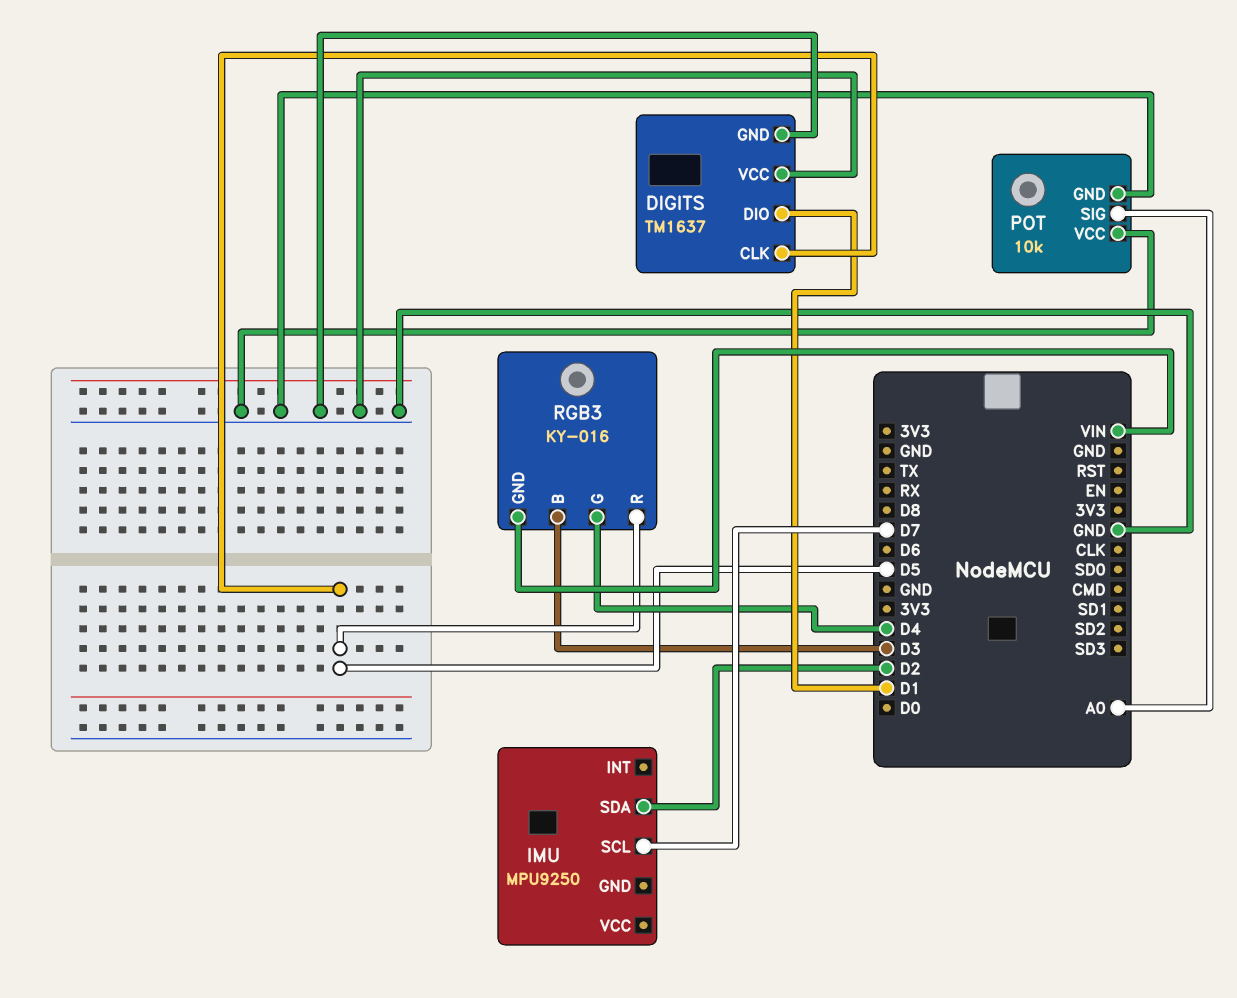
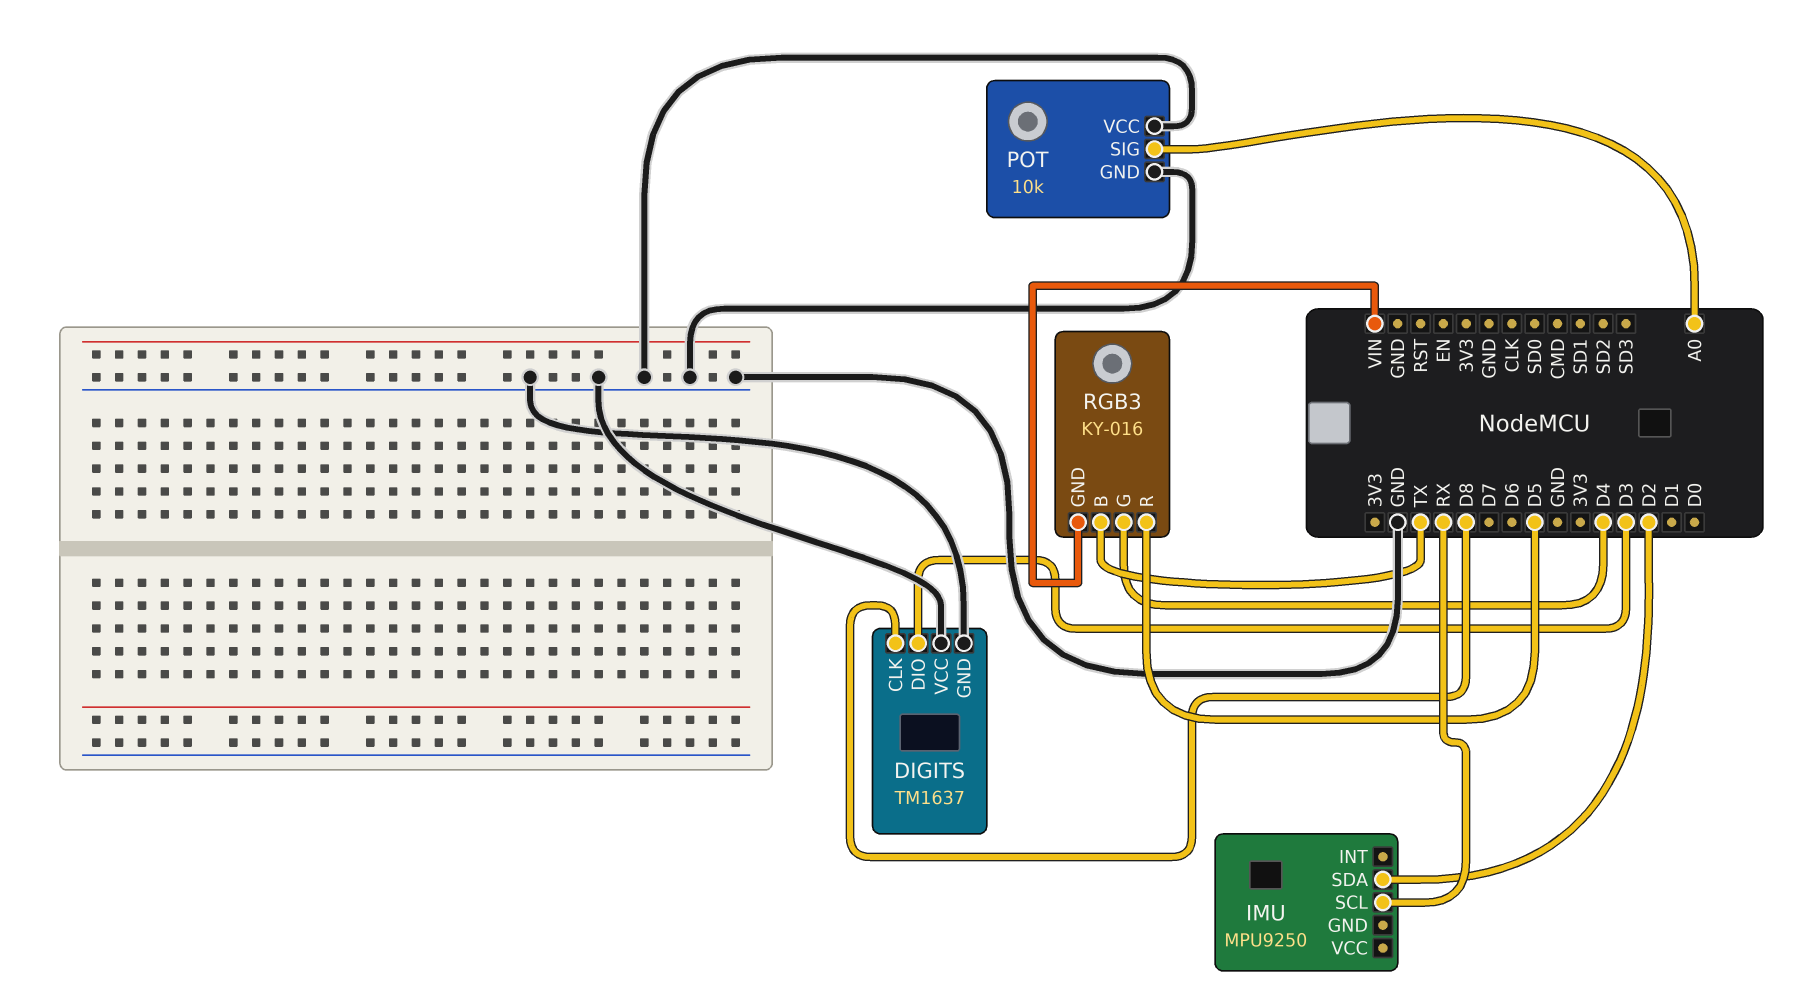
DIGITS pin CLK: D5 -> D8
DIGITS pin DIO: D1 -> D3
IMU pin SCL: D7 -> RX
RGB3 pin B: D3 -> TX

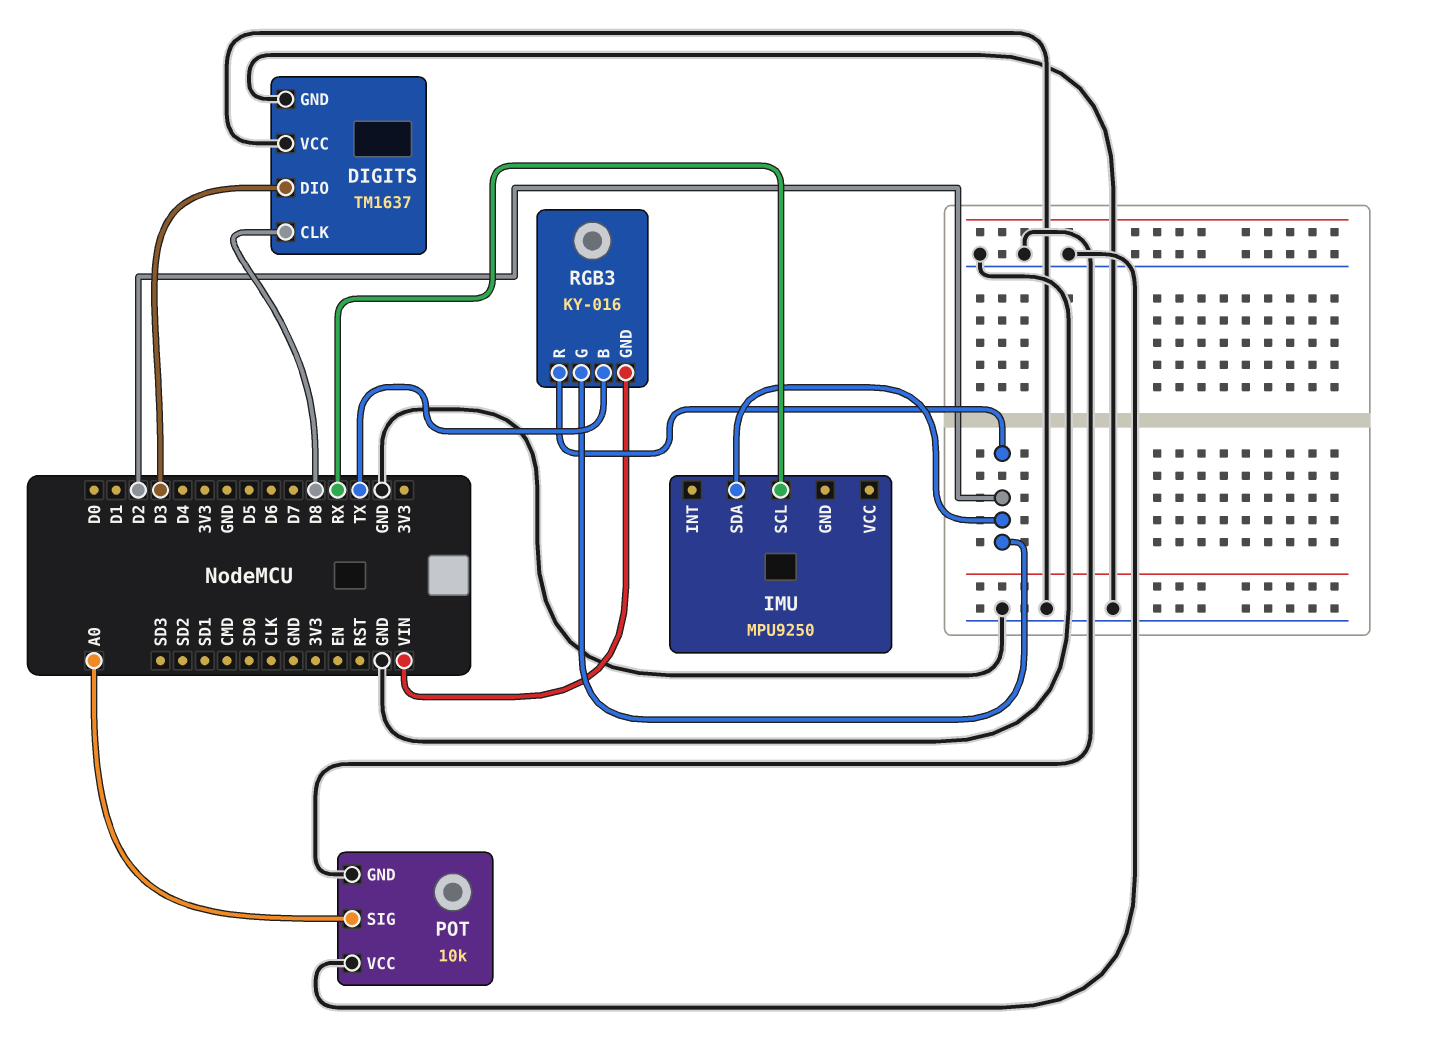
RGB3 pin G: D4 -> D2
RGB3 pin R: D5 -> D2

